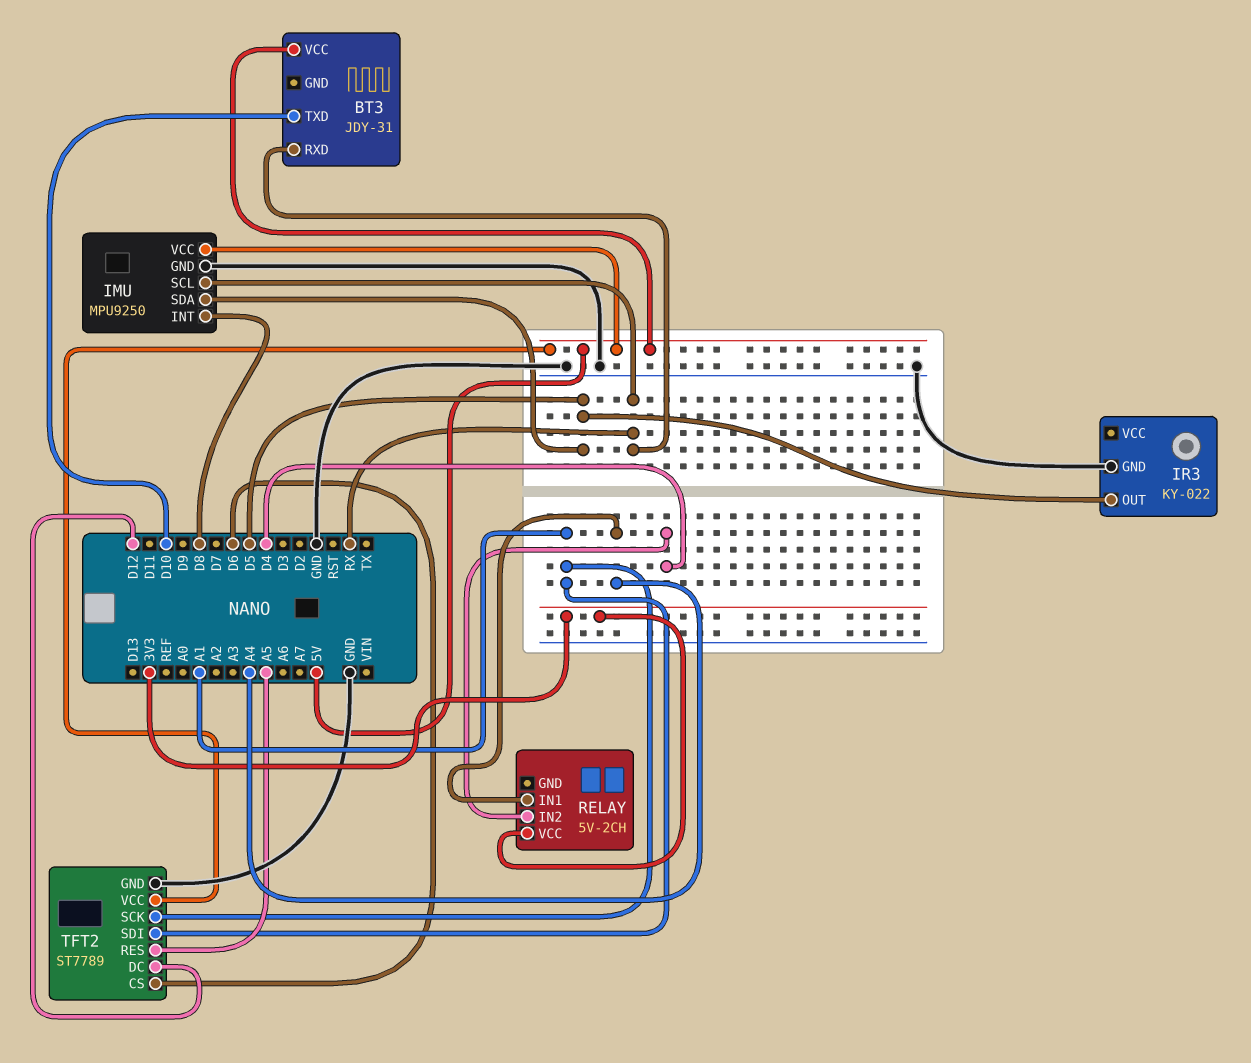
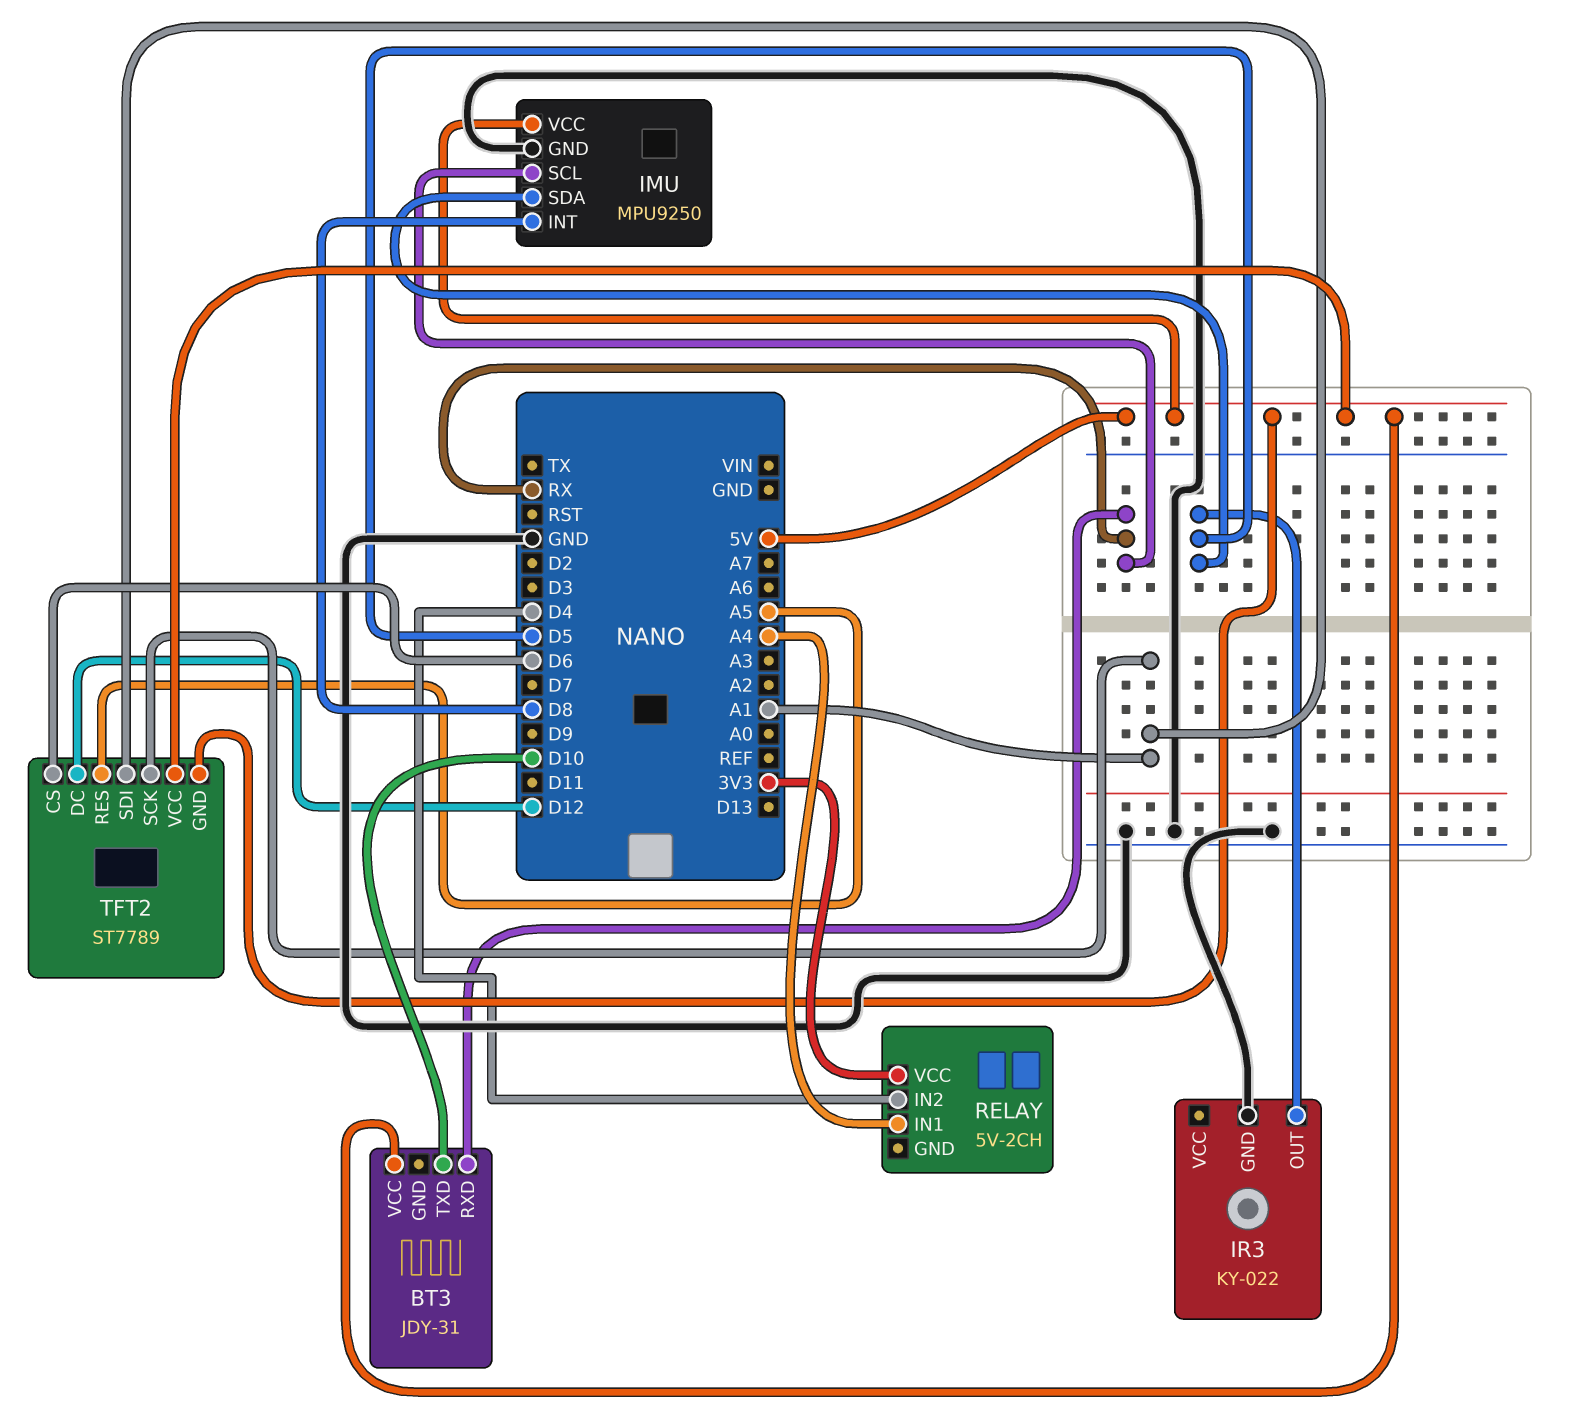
TFT2 pin GND: GND -> 5V

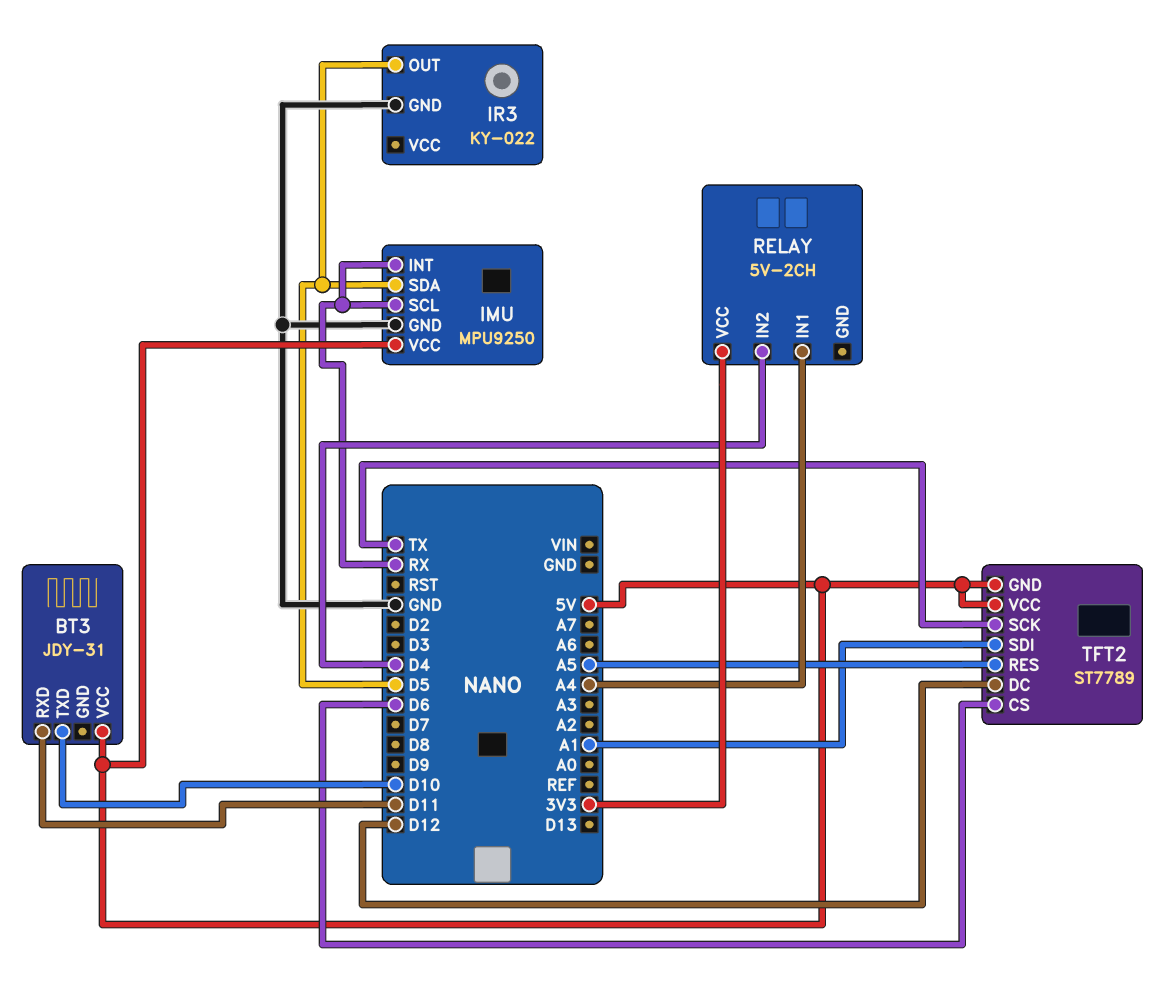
BT3 pin RXD: RX -> D11
IMU pin INT: D8 -> RX
TFT2 pin SCK: A1 -> TX

